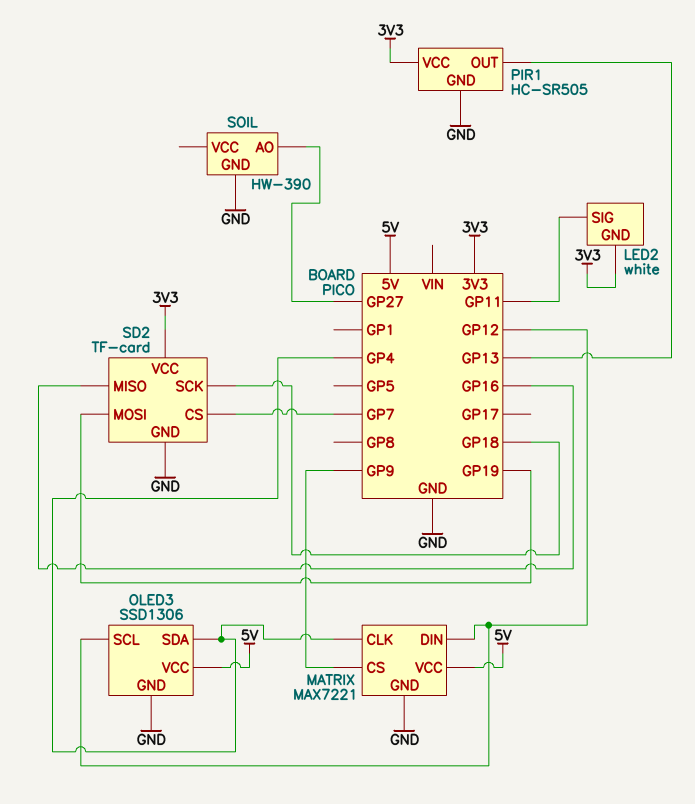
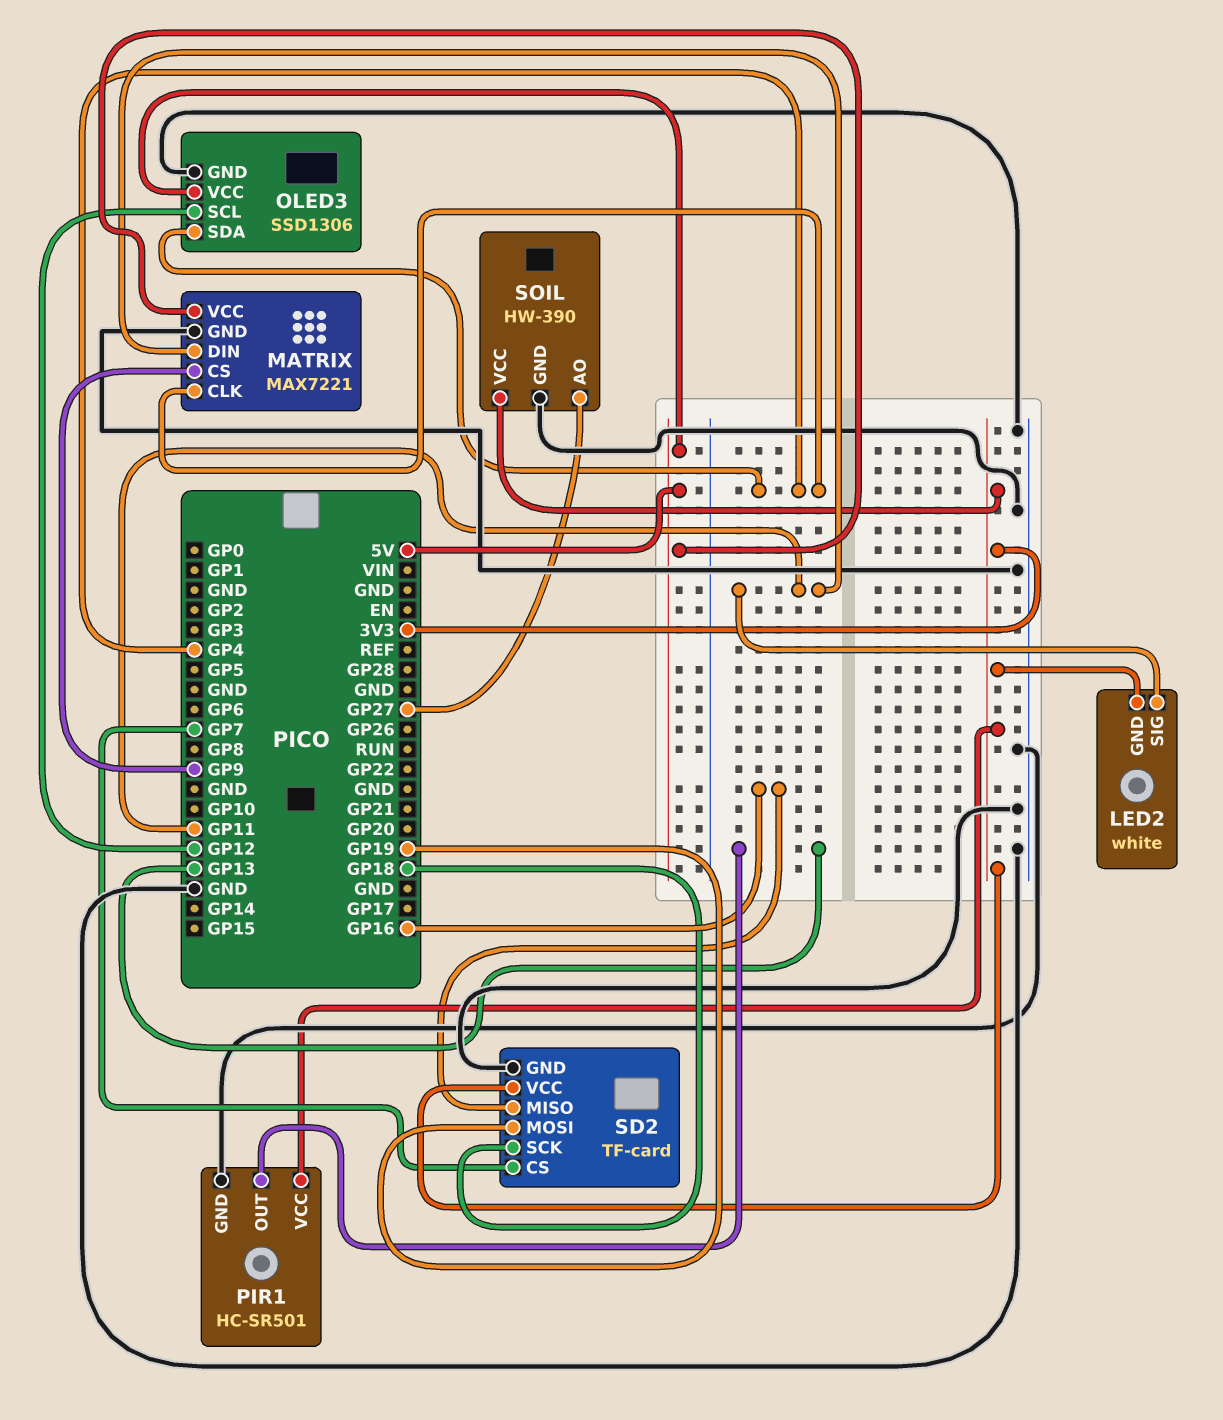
MATRIX pin DIN: GP12 -> GP11
PIR1: HC-SR505 -> HC-SR501
SOIL pin VCC: none -> 3V3

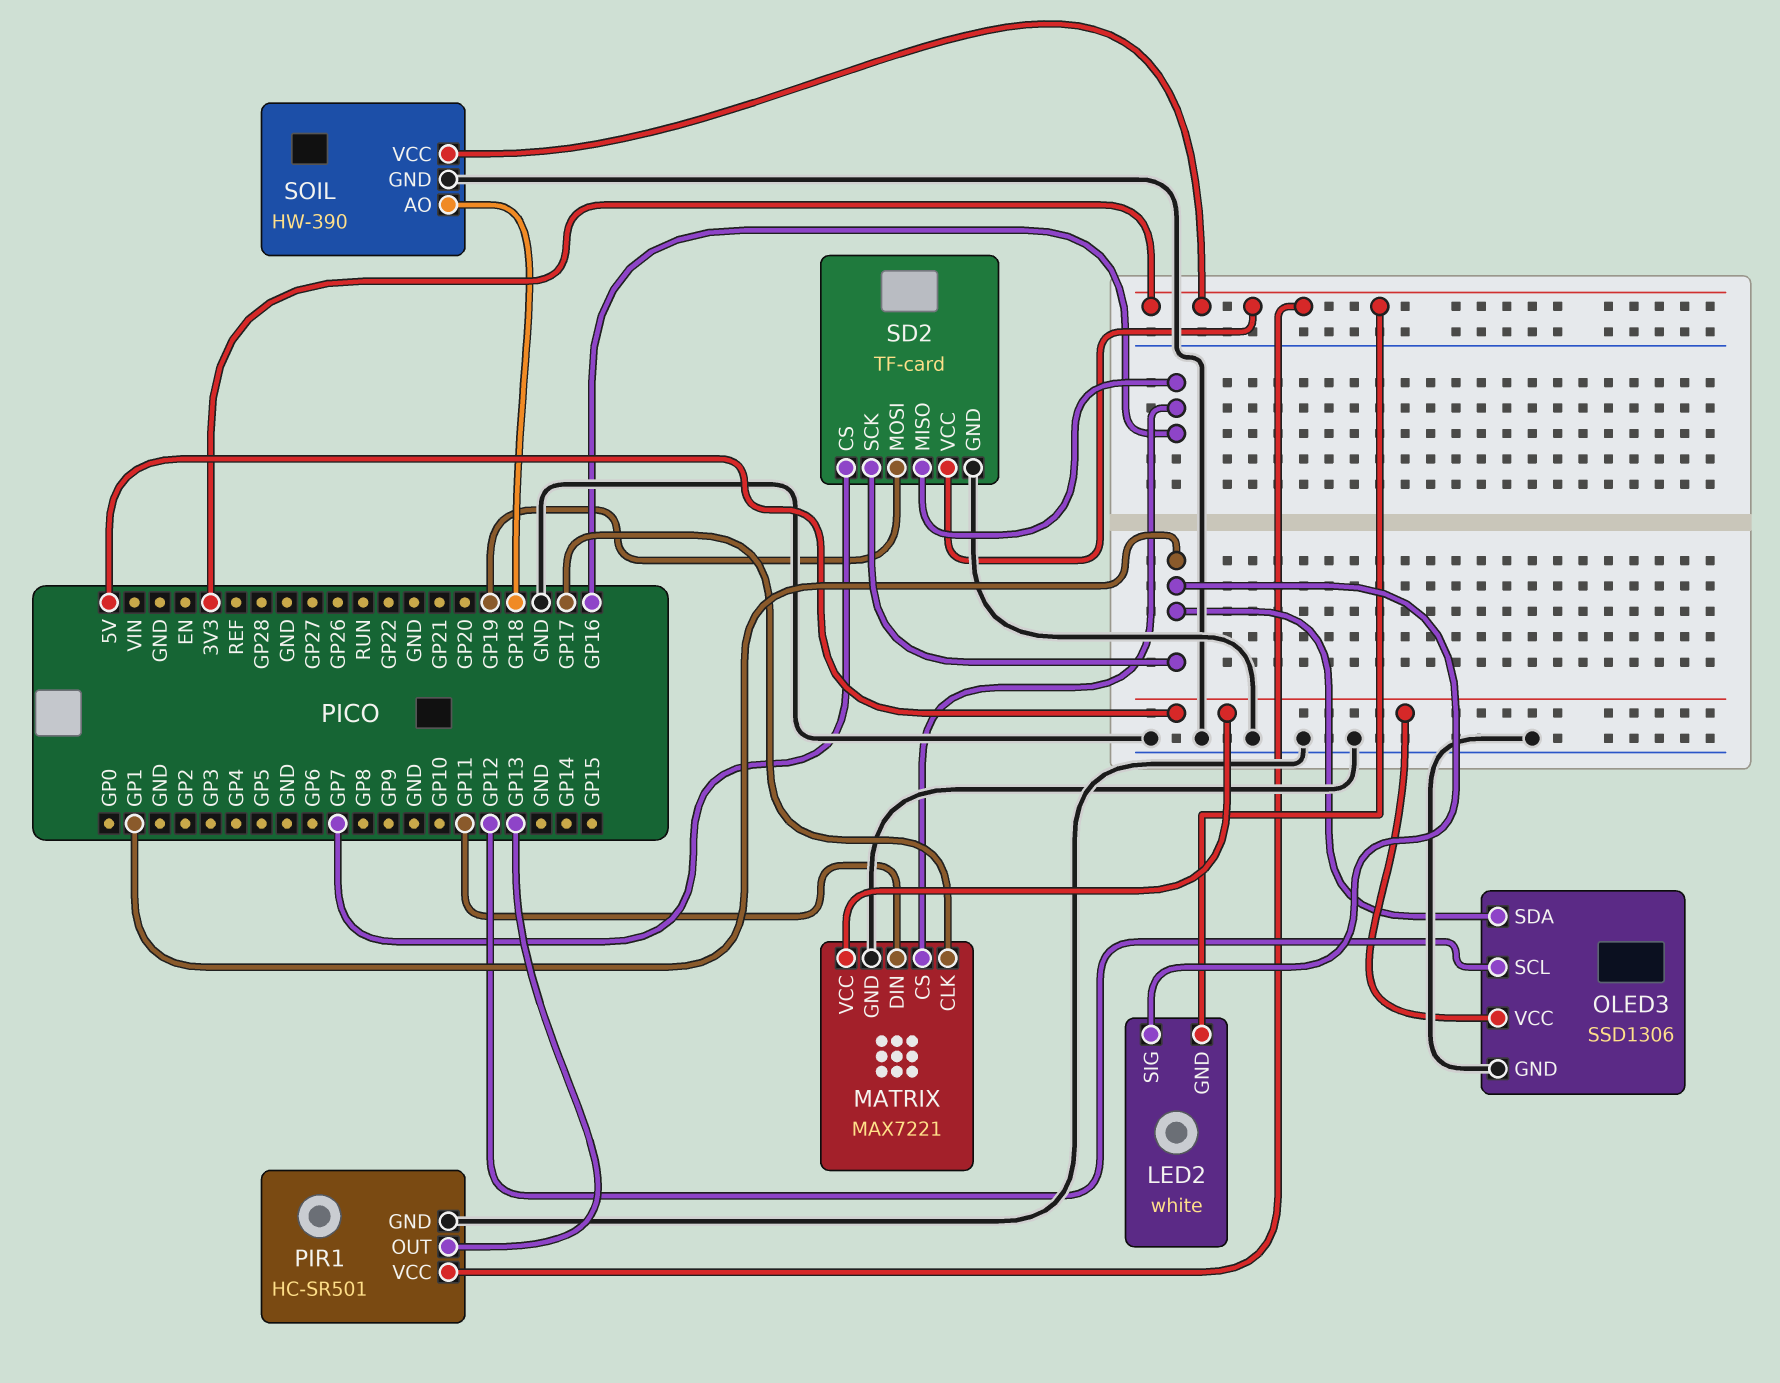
LED2 pin SIG: GP11 -> GP1
MATRIX pin CLK: GP4 -> GP17
MATRIX pin CS: GP9 -> GP16
OLED3 pin SDA: GP4 -> GP1
SD2 pin SCK: GP18 -> GP1
SOIL pin AO: GP27 -> GP18

